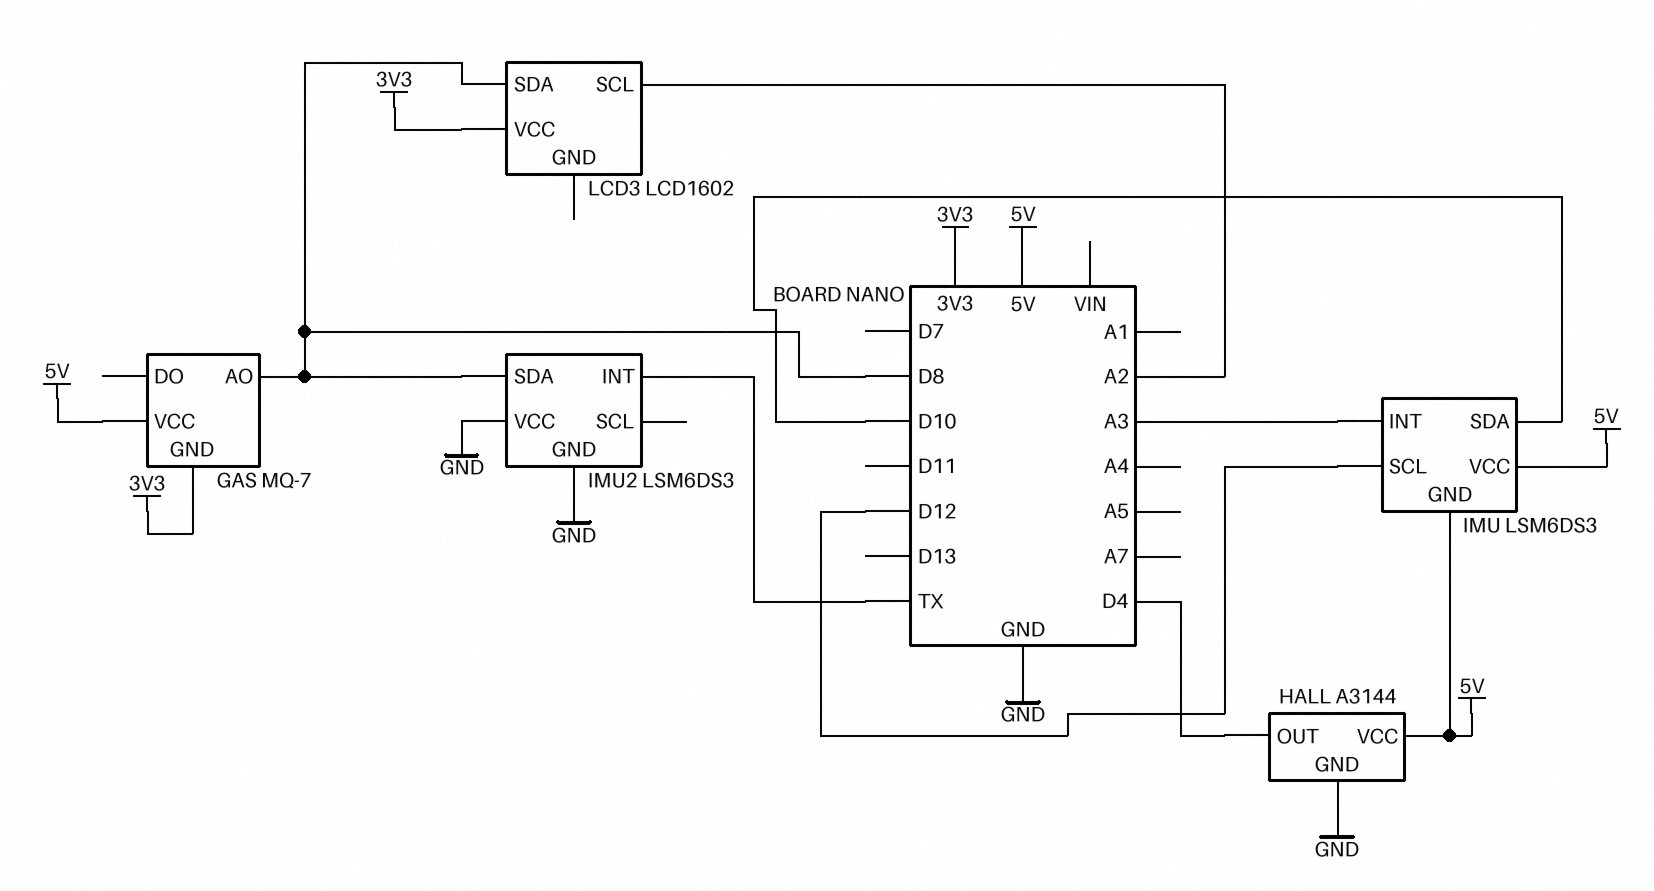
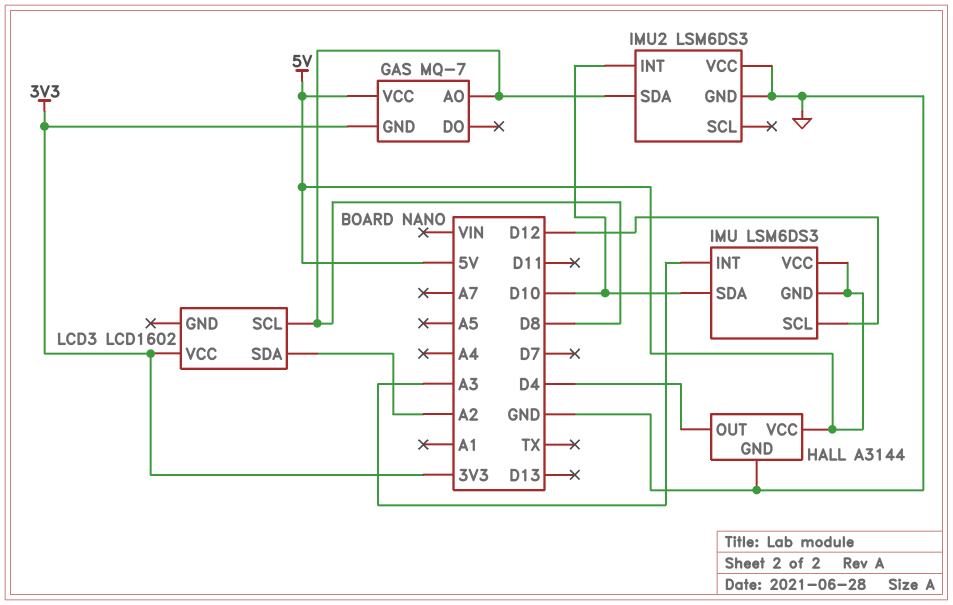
IMU2 pin INT: TX -> D10
LCD3 pin SCL: A2 -> D8
LCD3 pin SDA: D8 -> A2

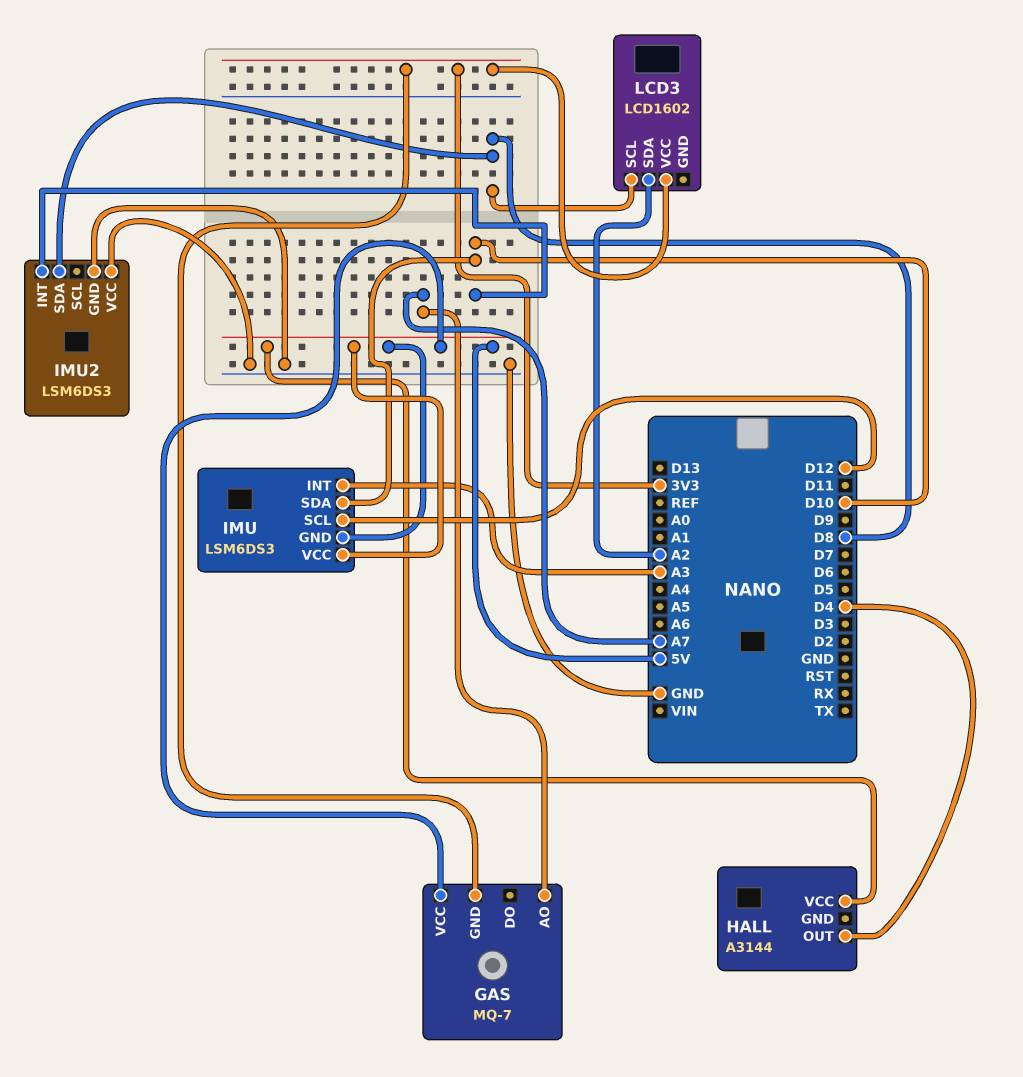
GAS pin AO: D8 -> A7
HALL pin GND: GND -> none

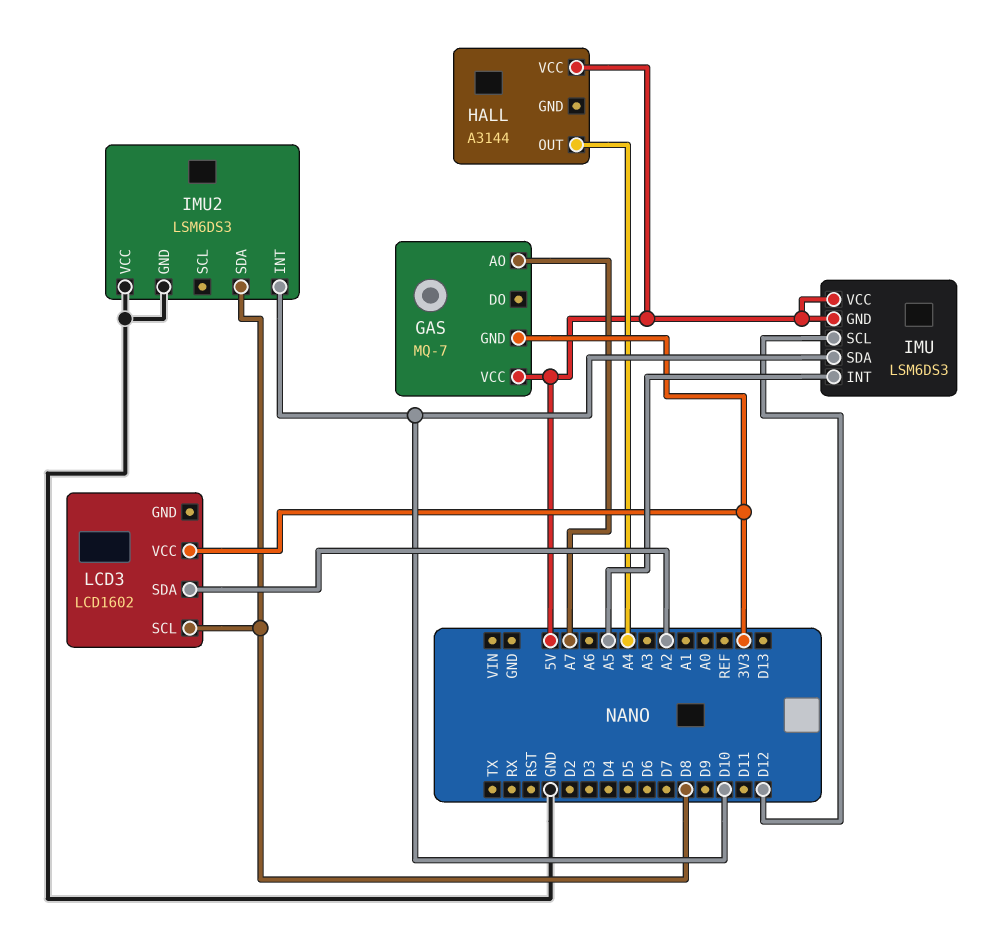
HALL pin OUT: D4 -> A4
IMU pin INT: A3 -> A5

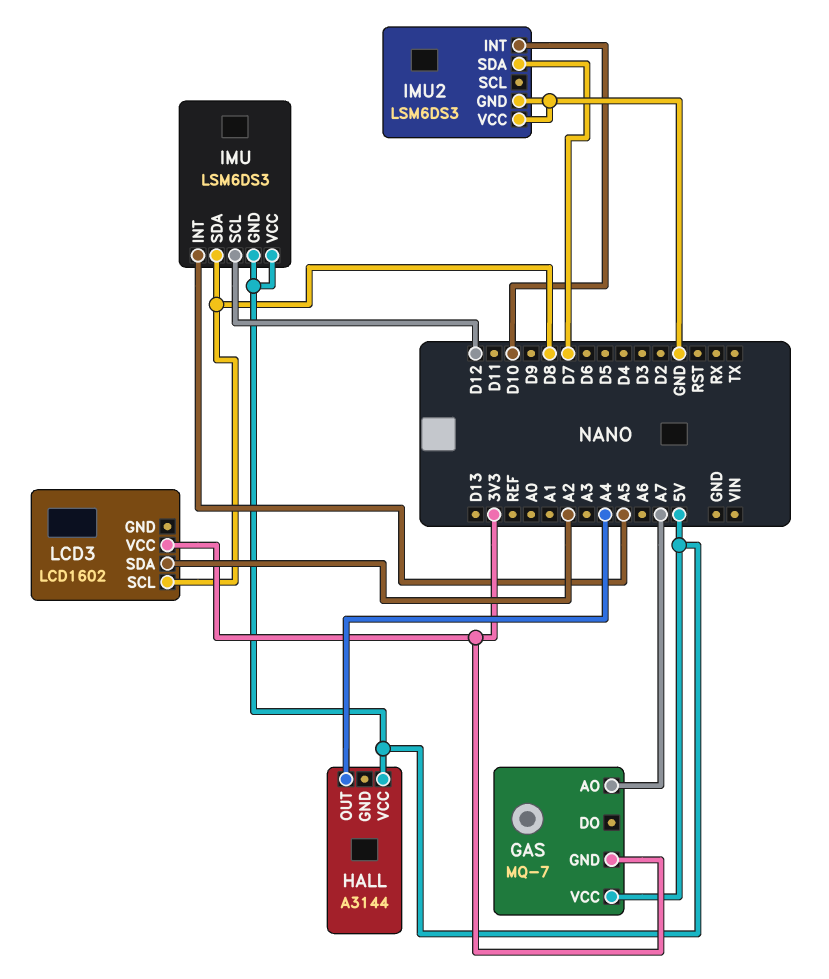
IMU pin SDA: D10 -> D8
IMU2 pin SDA: D8 -> D7

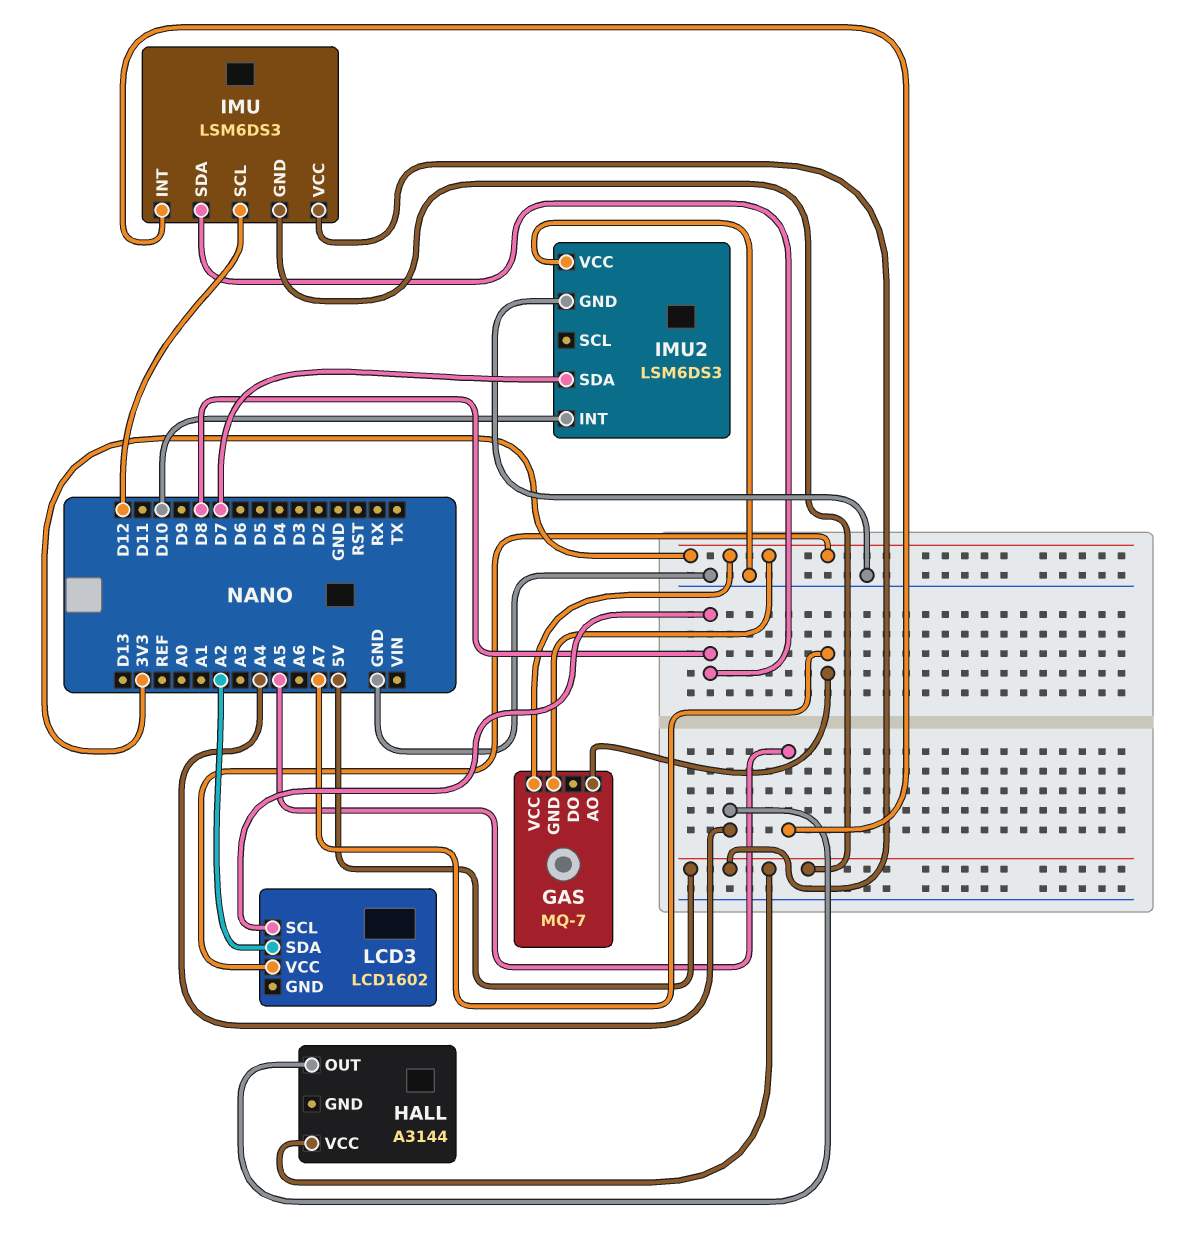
GAS pin VCC: 5V -> 3V3

